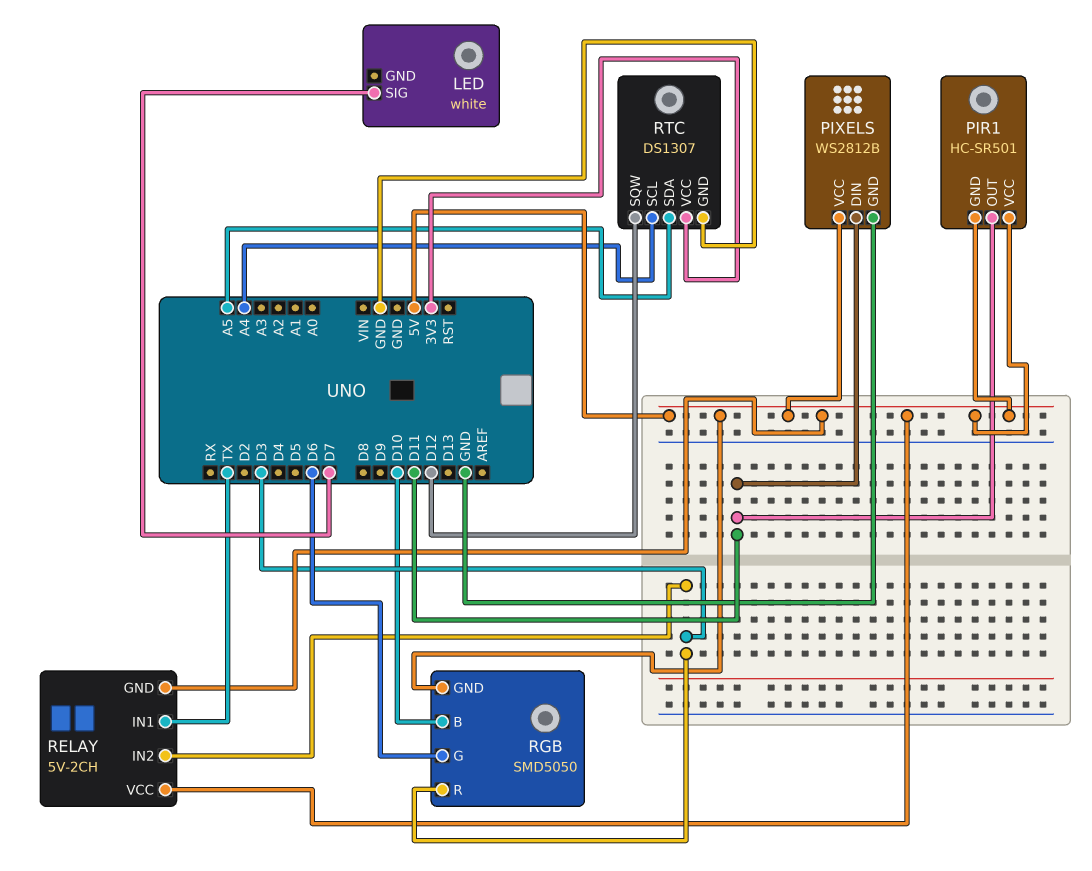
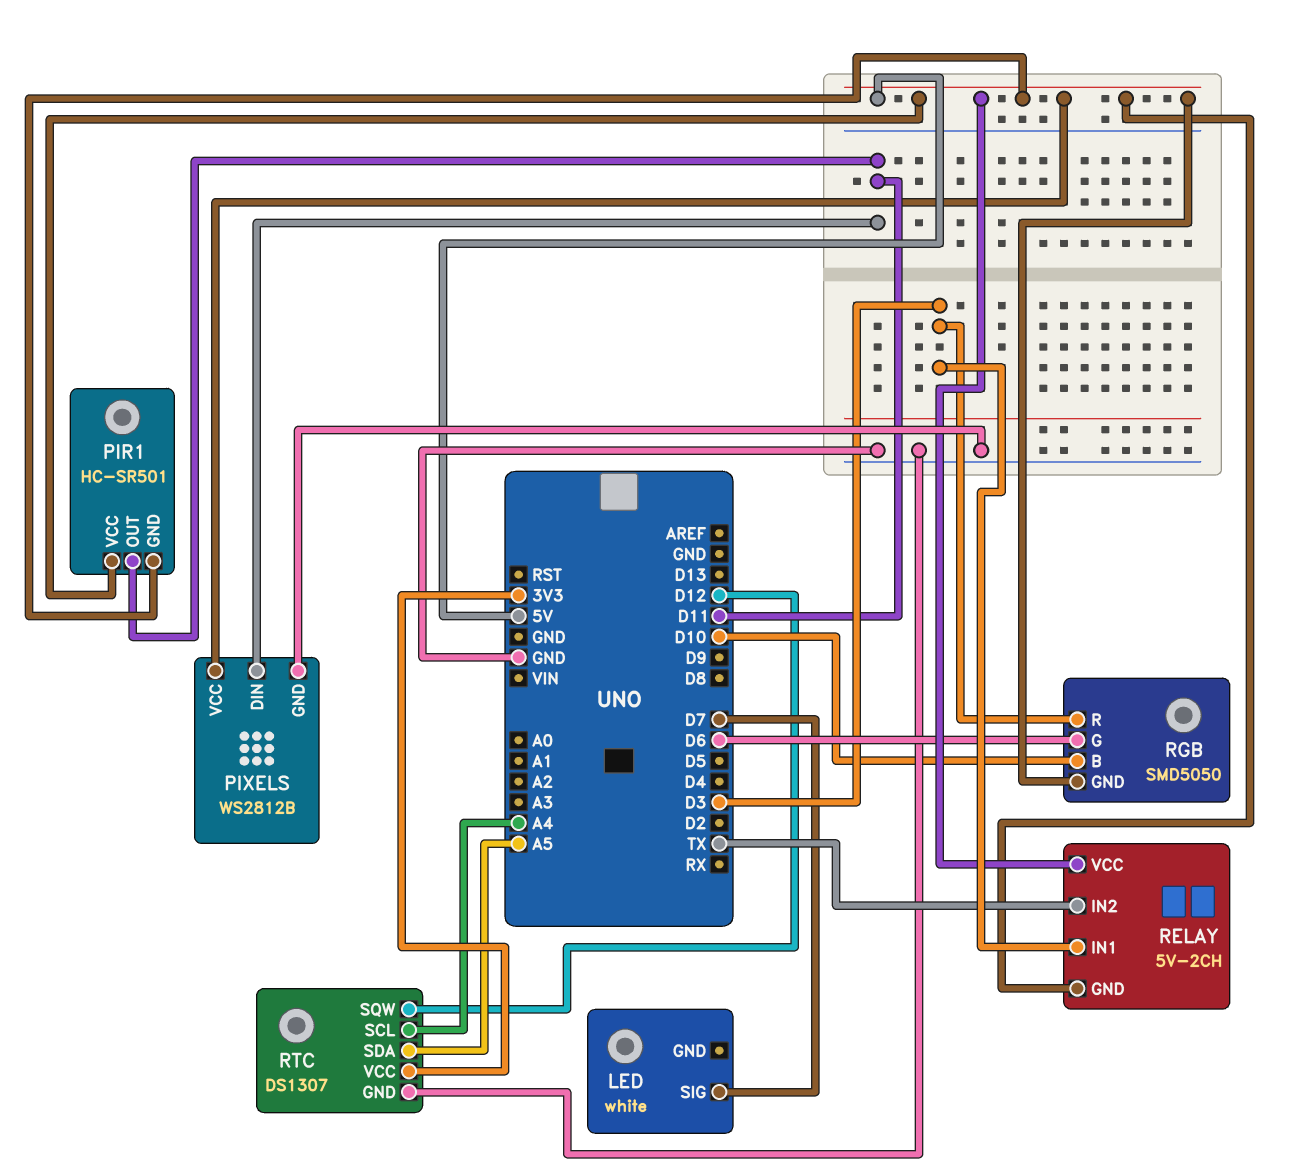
RELAY pin IN1: TX -> D3
RELAY pin IN2: D3 -> TX

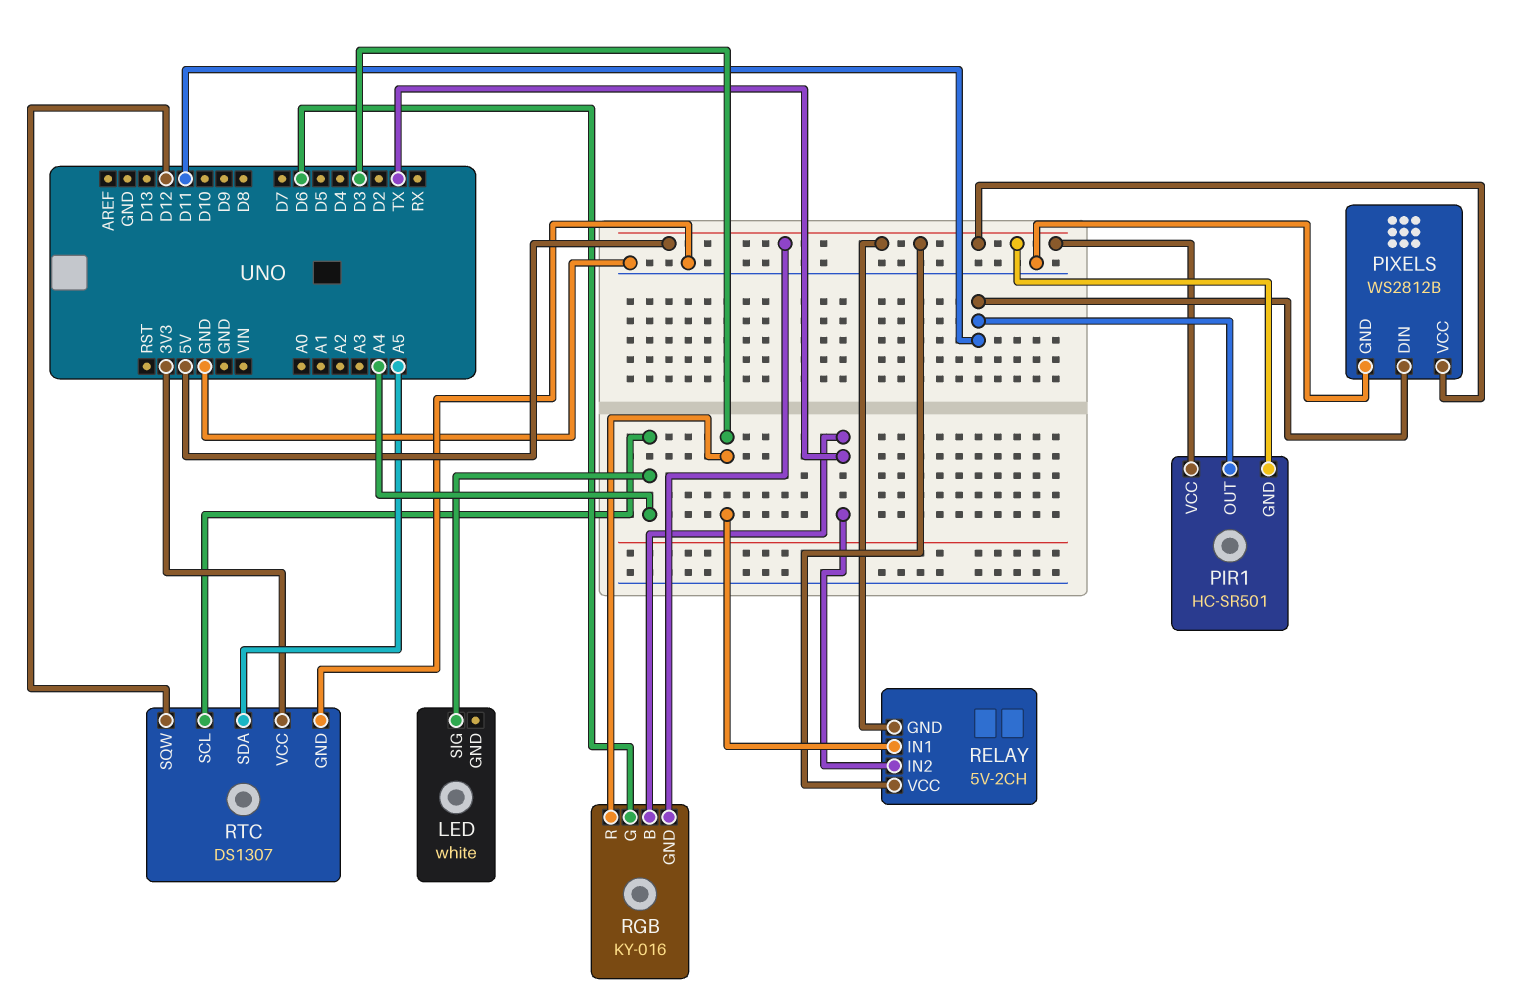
LED pin SIG: D7 -> A4
RGB: SMD5050 -> KY-016
RGB pin B: D10 -> TX

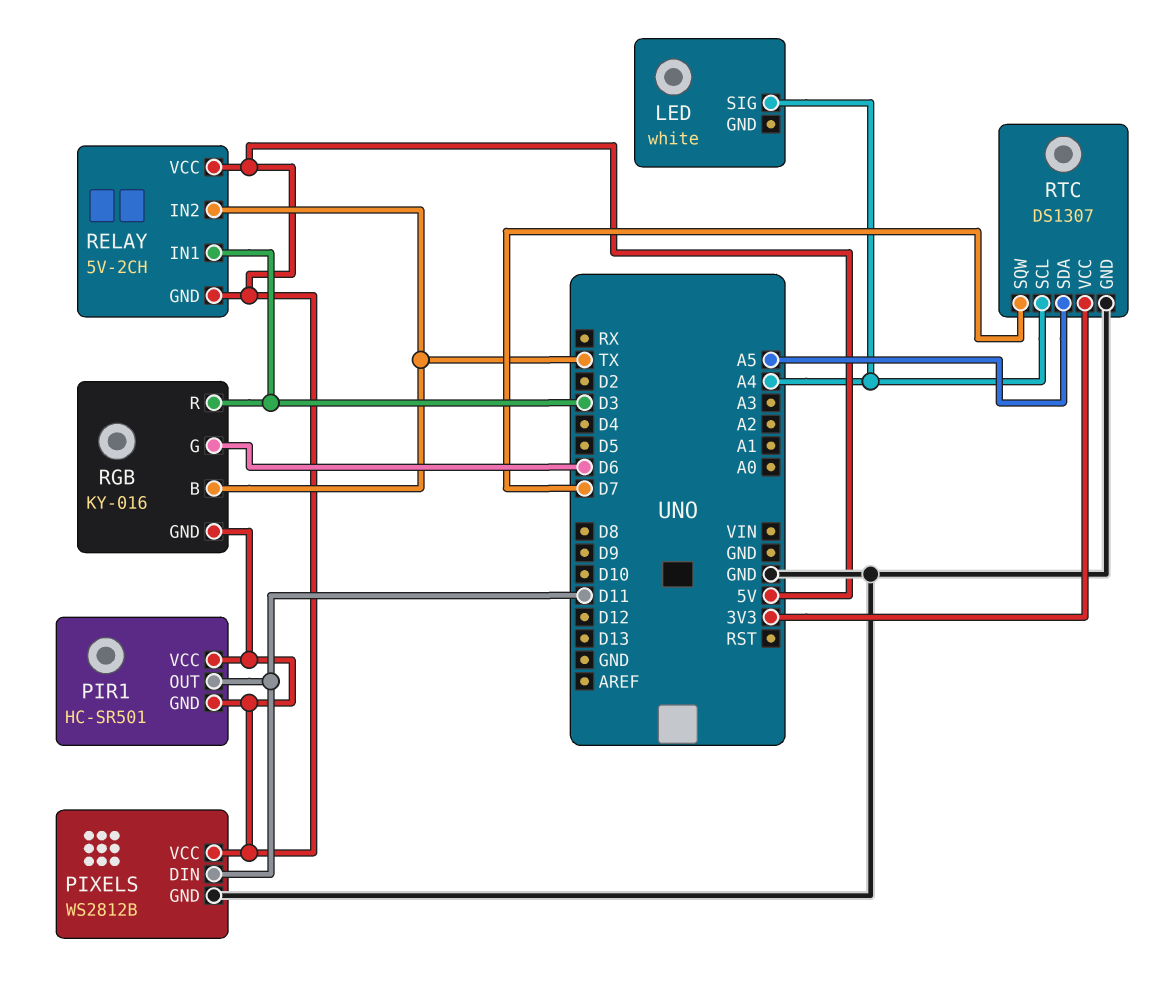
RTC pin SQW: D12 -> D7

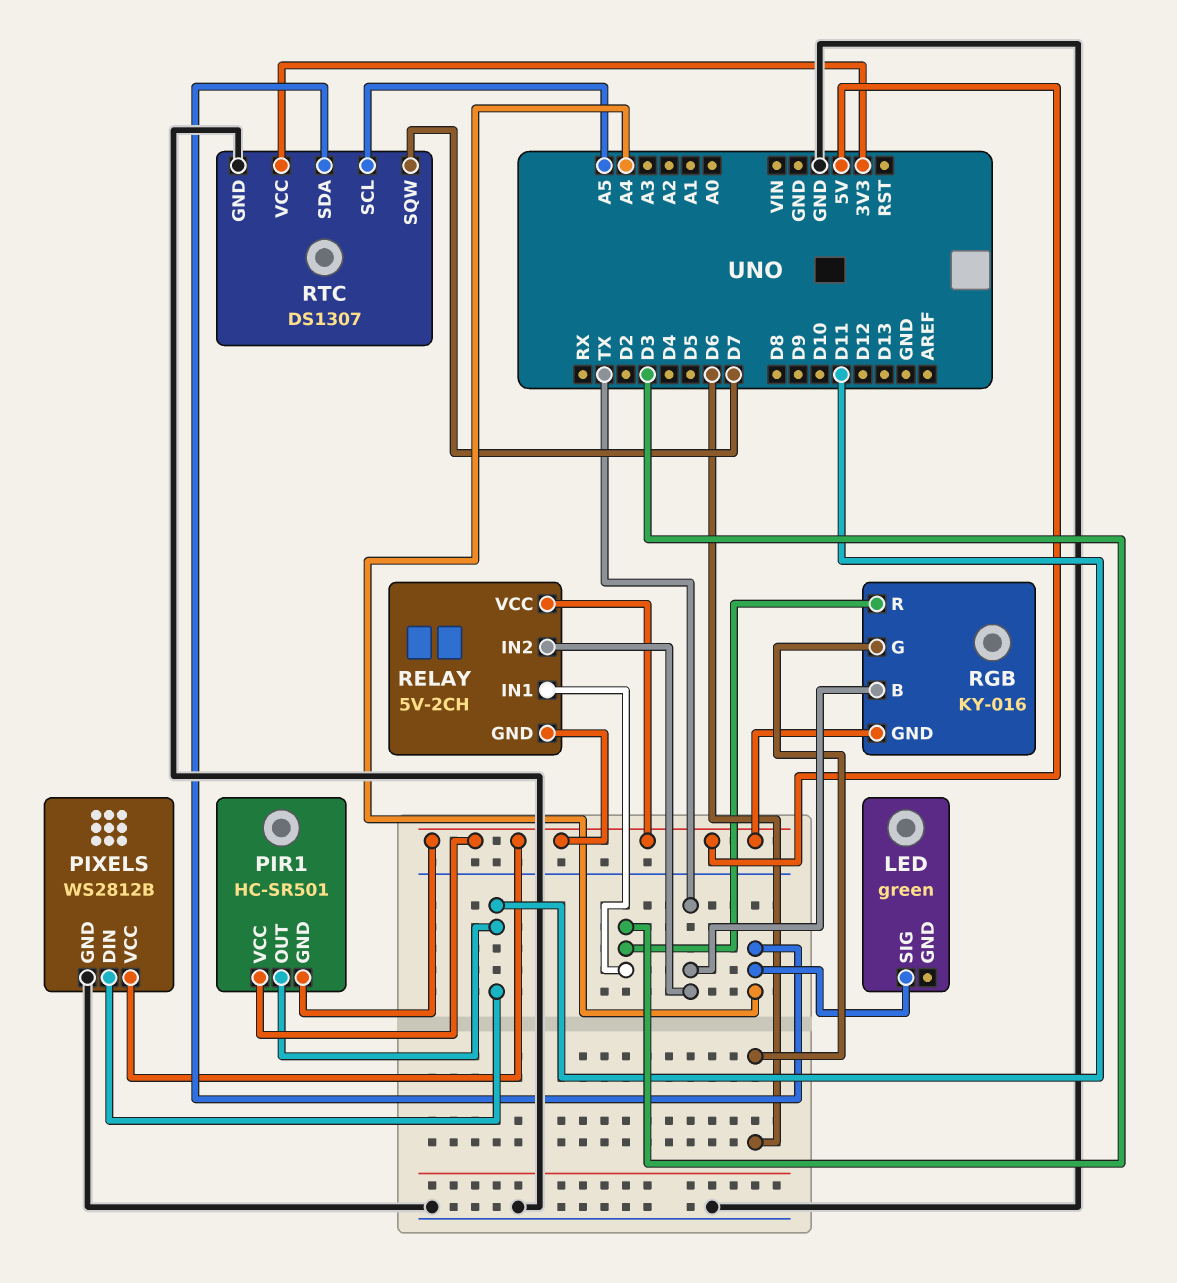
LED: white -> green
RTC pin SCL: A4 -> A5
RTC pin SDA: A5 -> A4

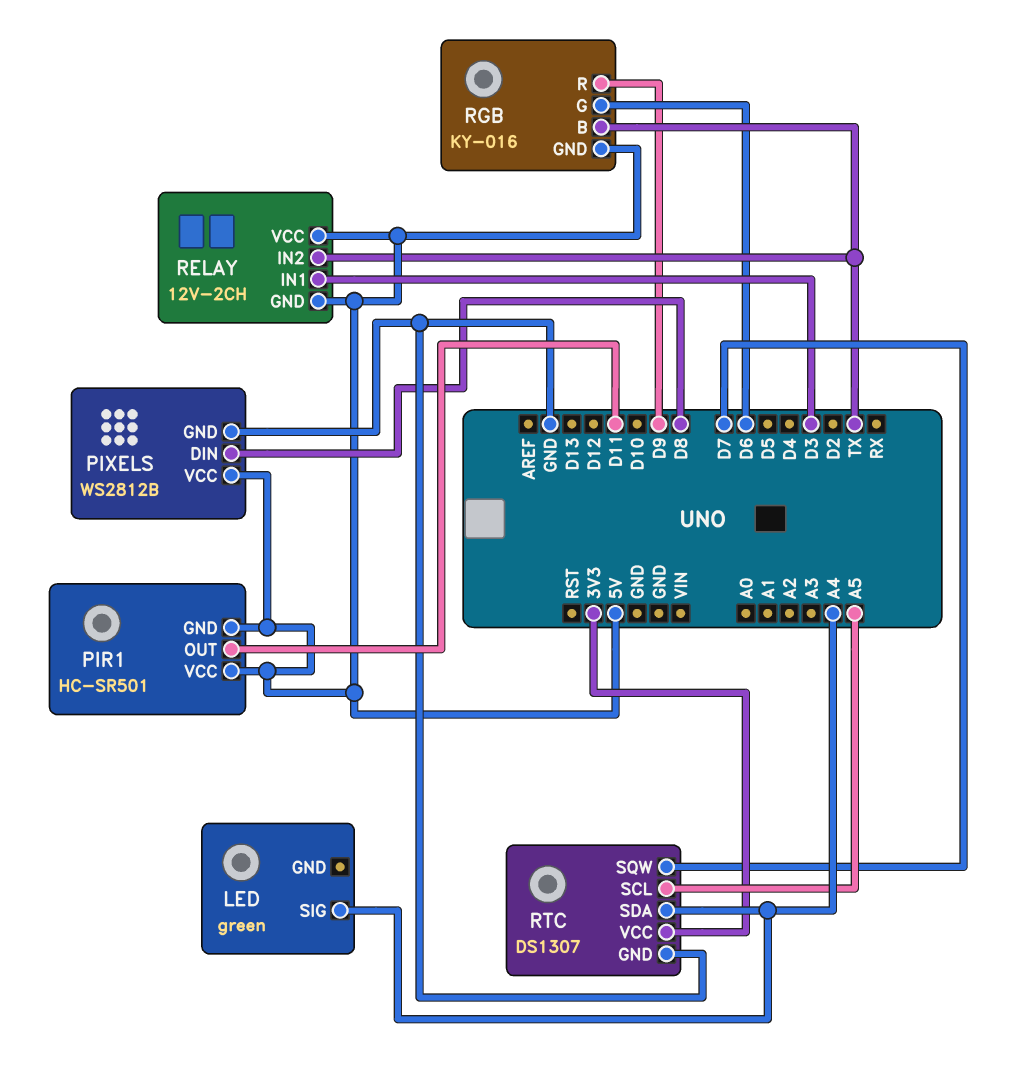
PIXELS pin DIN: D11 -> D8
RELAY: 5V-2CH -> 12V-2CH
RGB pin R: D3 -> D9

